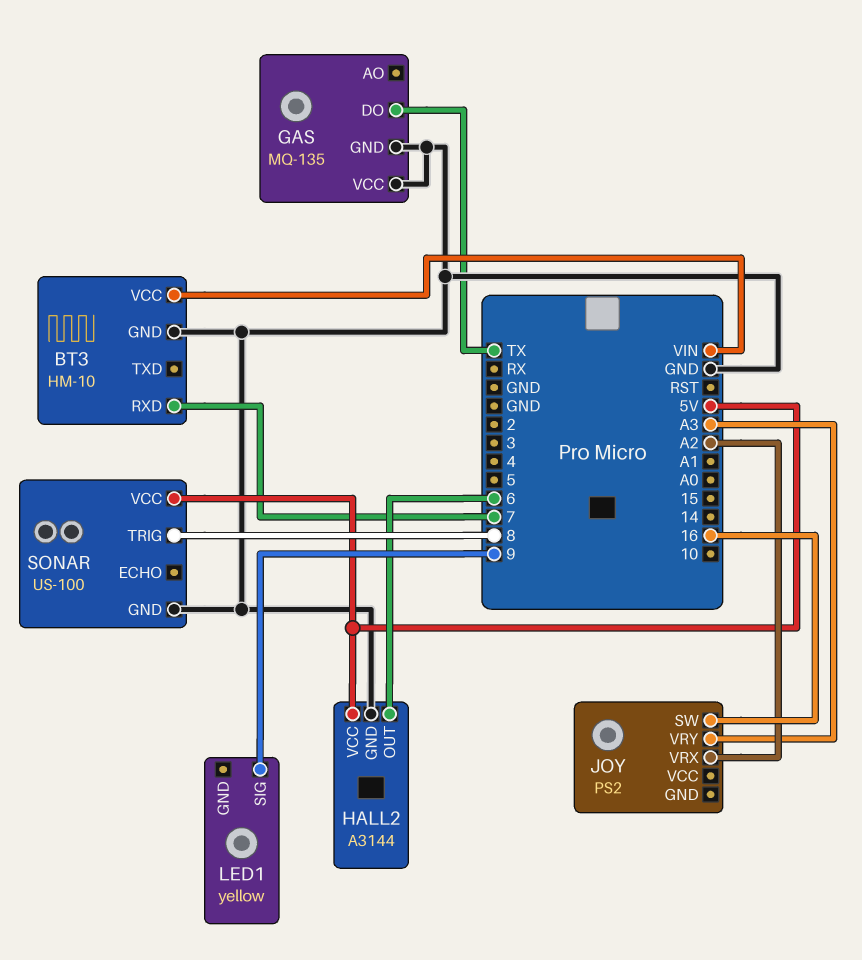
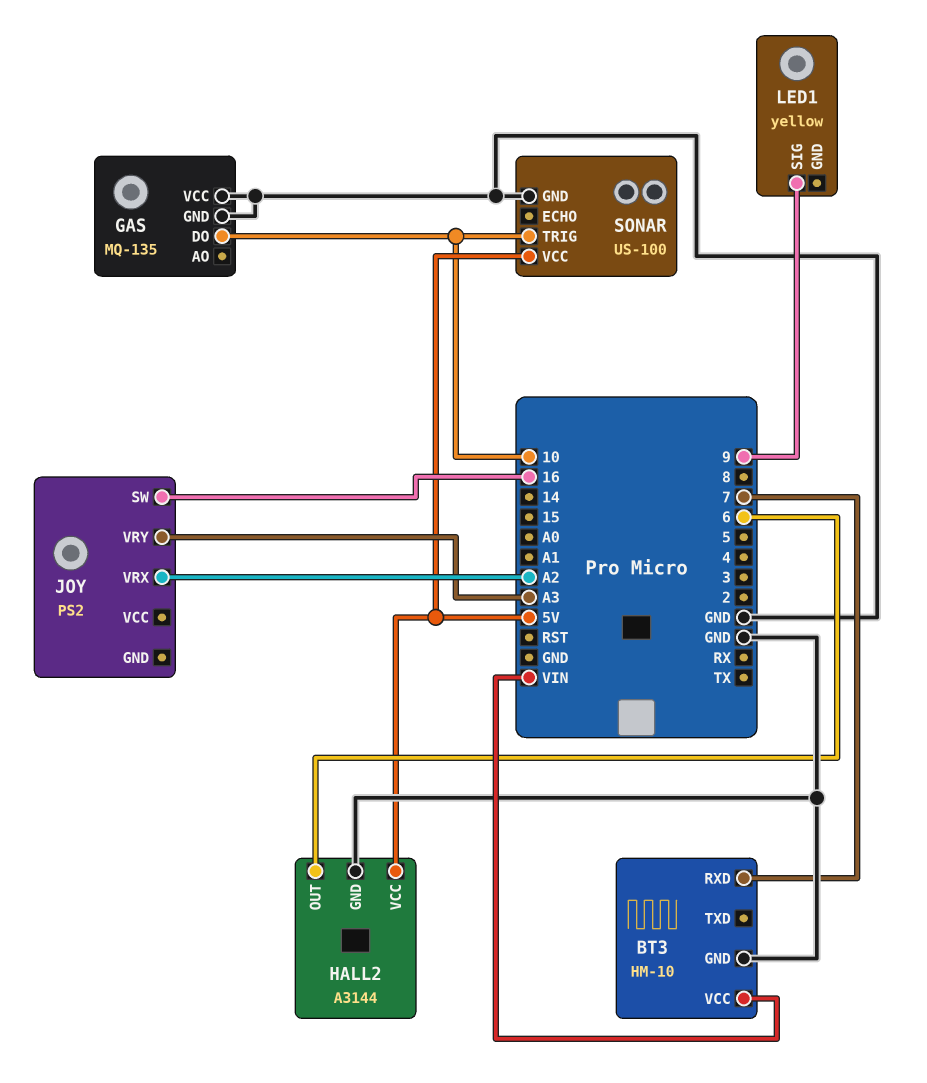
GAS pin DO: TX -> 10
SONAR pin TRIG: 8 -> 10

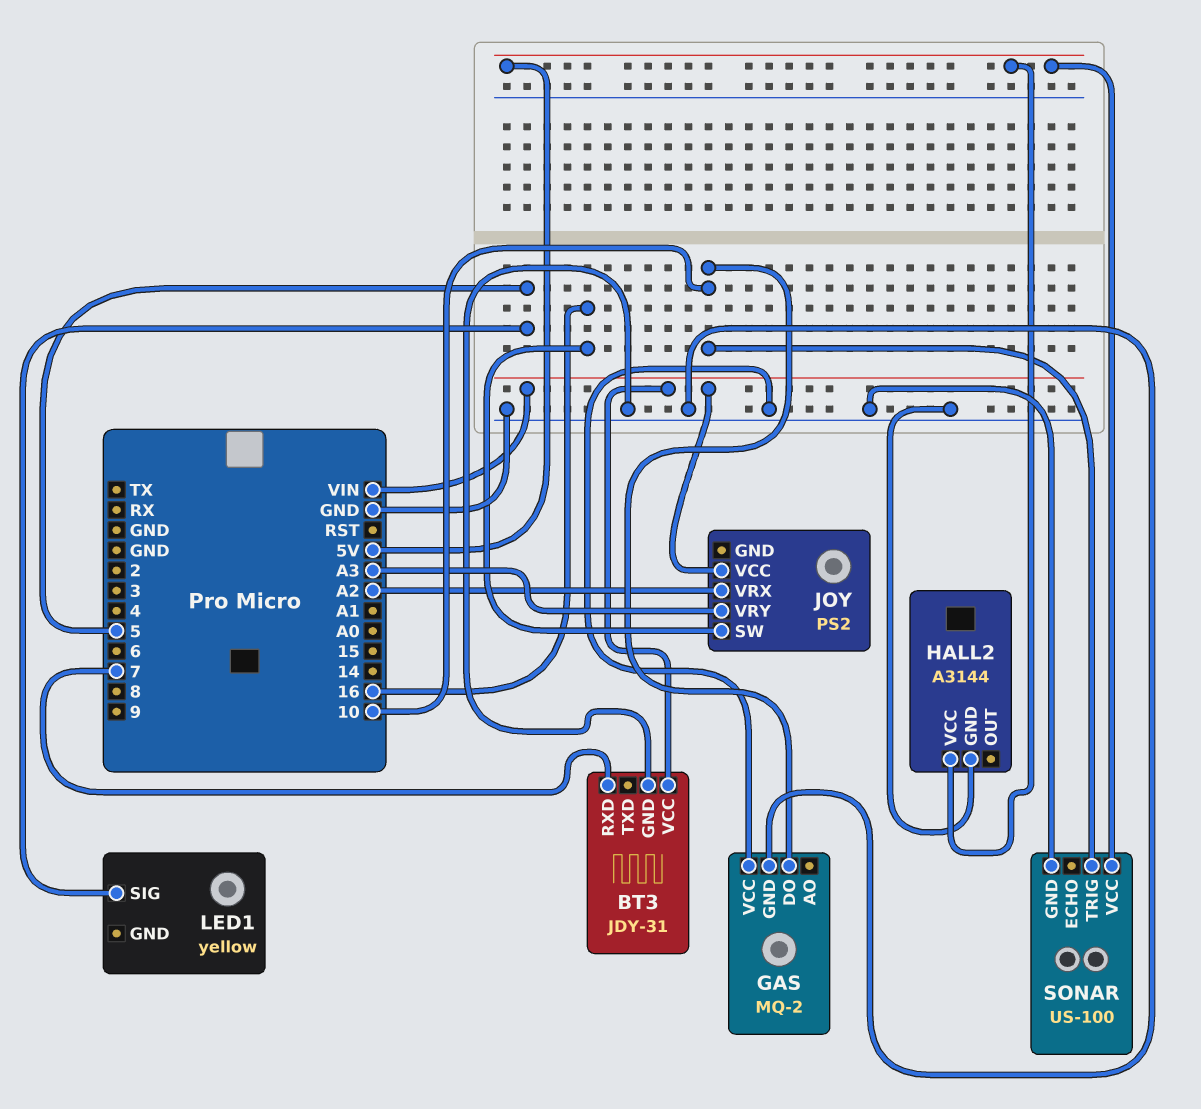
BT3: HM-10 -> JDY-31
GAS: MQ-135 -> MQ-2
HALL2 pin OUT: 6 -> none
JOY pin VCC: none -> VIN
LED1 pin SIG: 9 -> 5

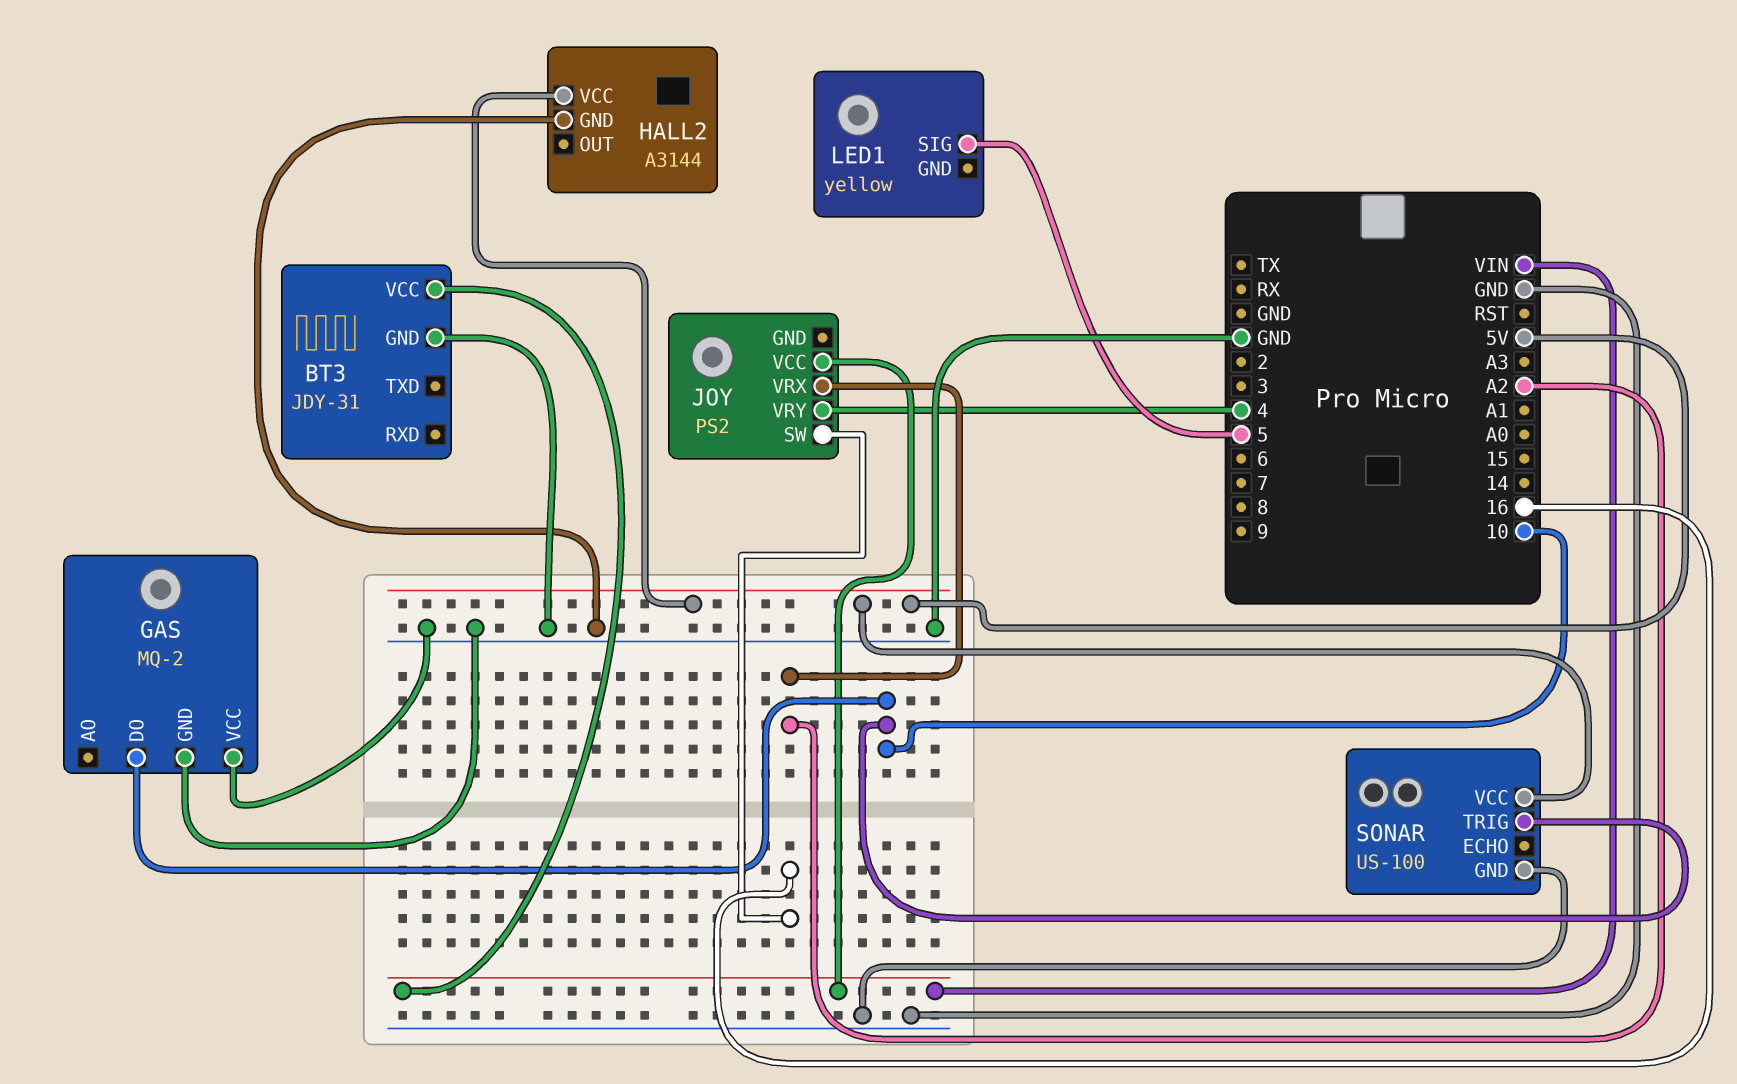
BT3 pin RXD: 7 -> none
JOY pin VRY: A3 -> 4

